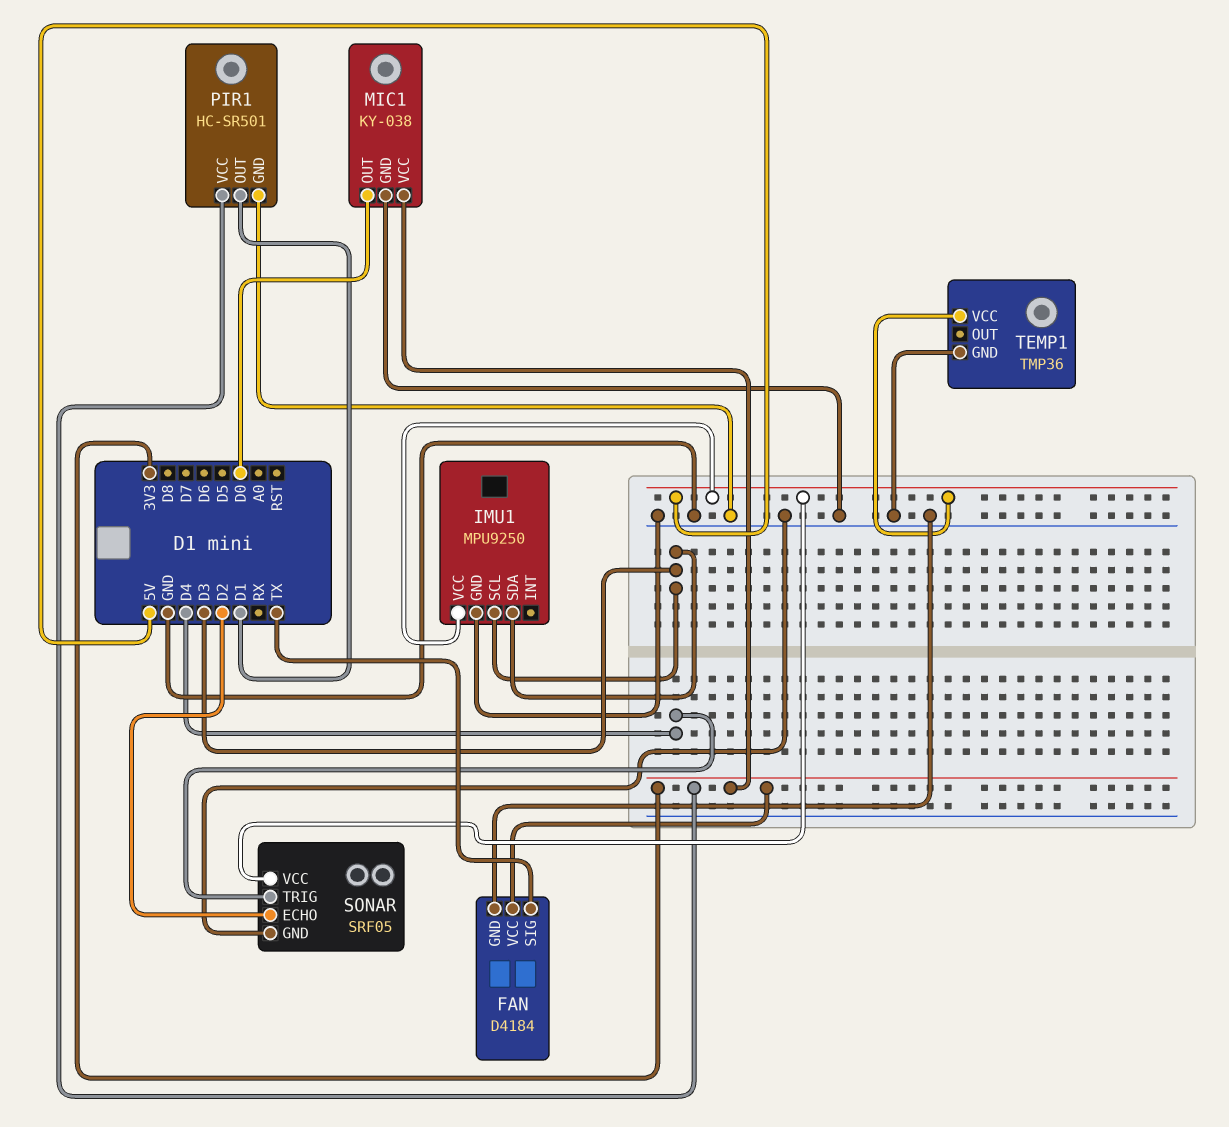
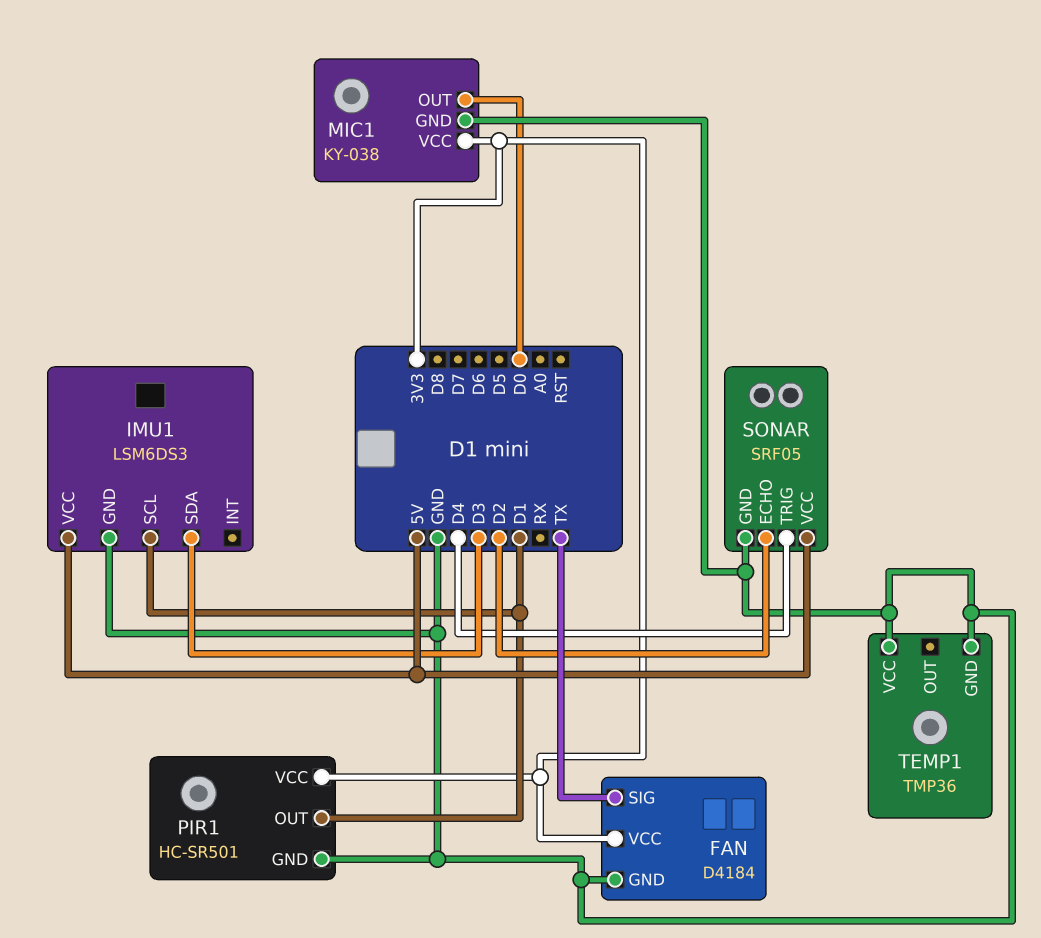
IMU1: MPU9250 -> LSM6DS3
IMU1 pin SCL: D3 -> D1
TEMP1 pin VCC: 5V -> GND

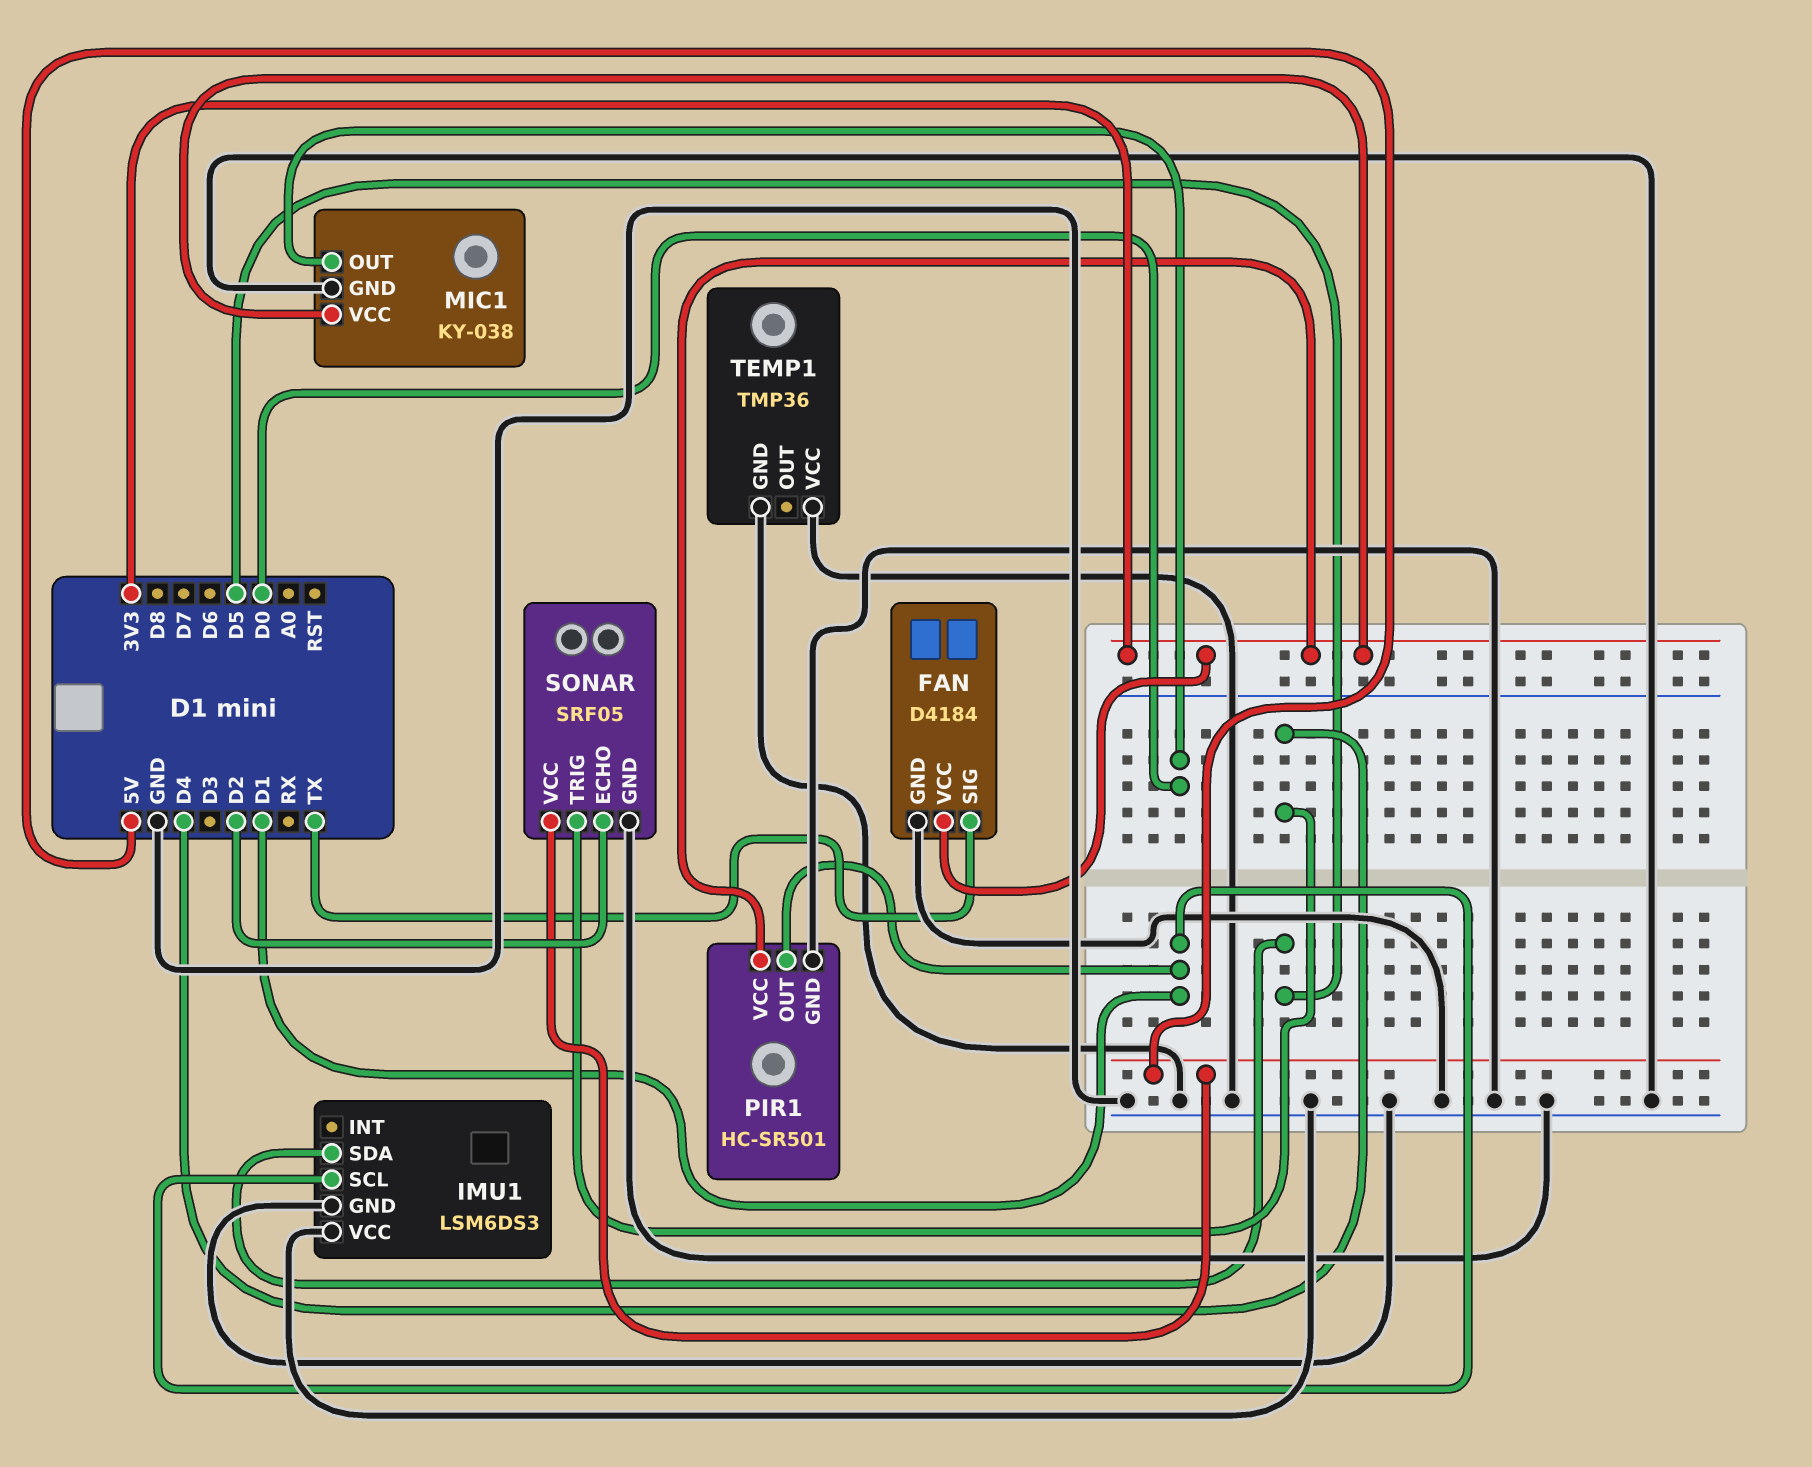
IMU1 pin SDA: D3 -> D5
IMU1 pin VCC: 5V -> GND

